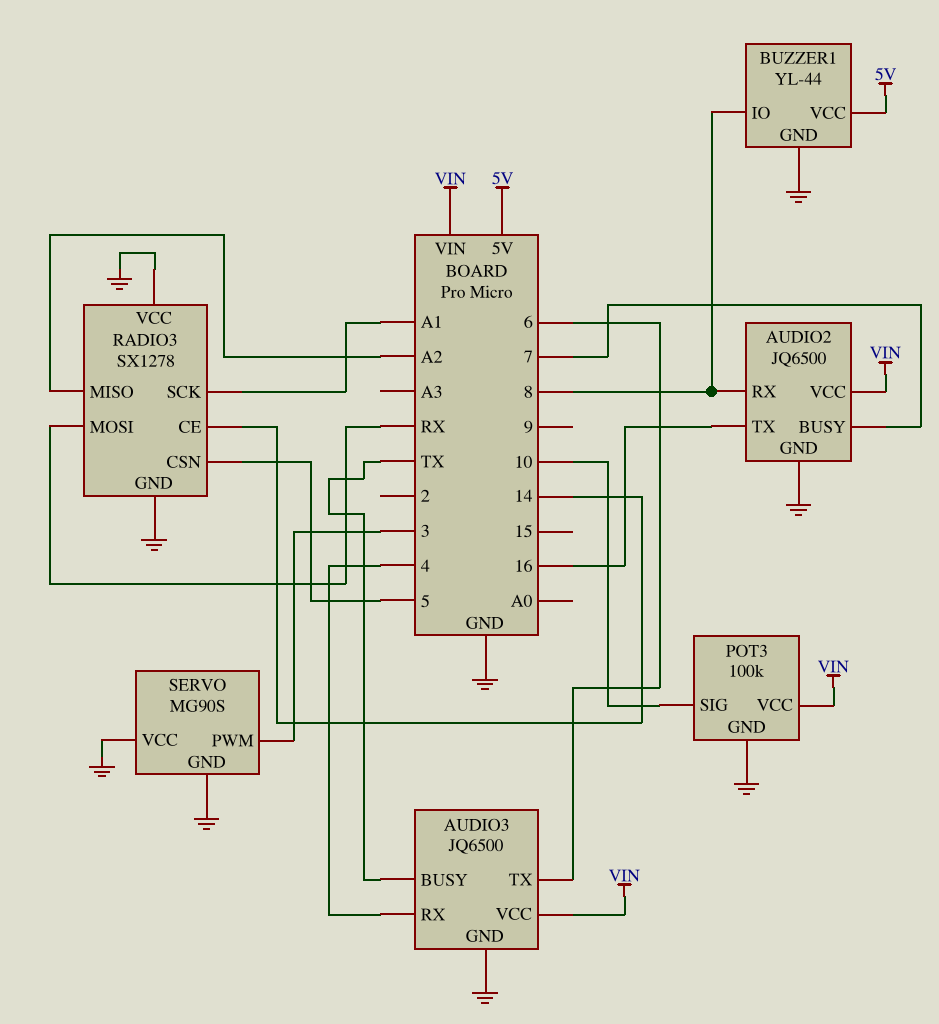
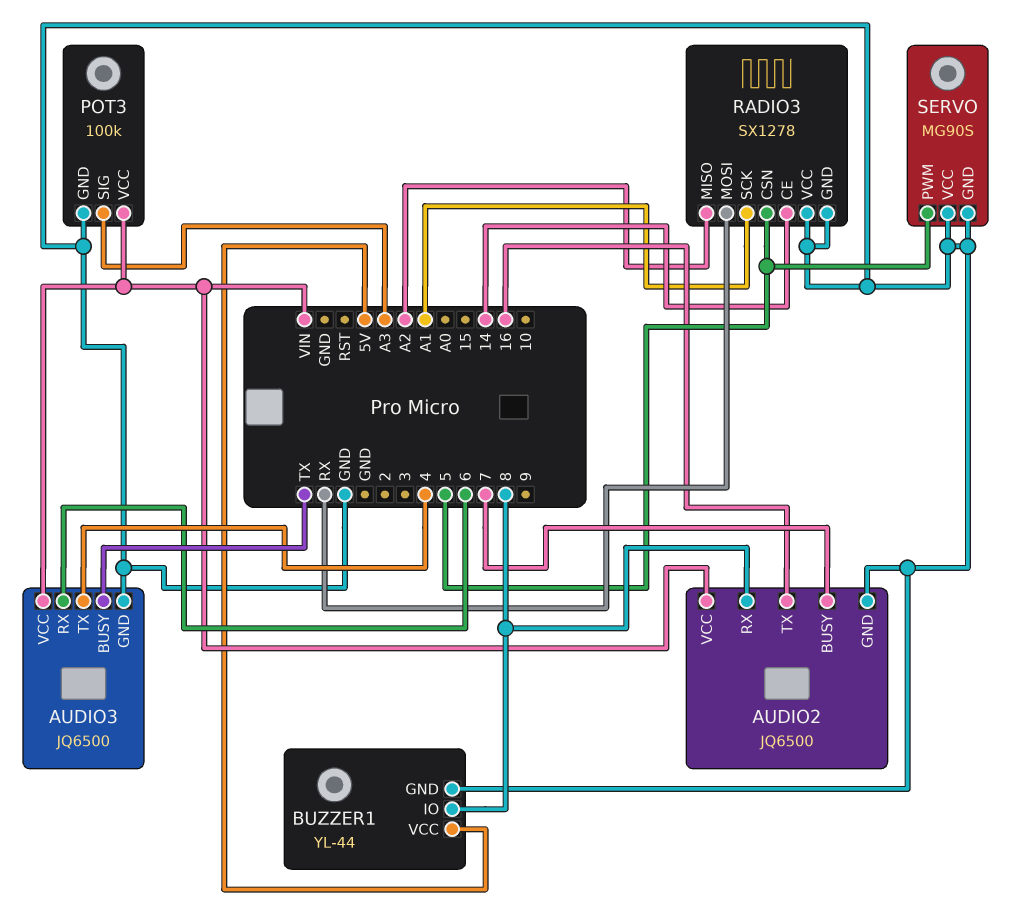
AUDIO3 pin RX: 4 -> 6
AUDIO3 pin TX: 6 -> 4
POT3 pin SIG: 10 -> A3
SERVO pin PWM: 3 -> 5

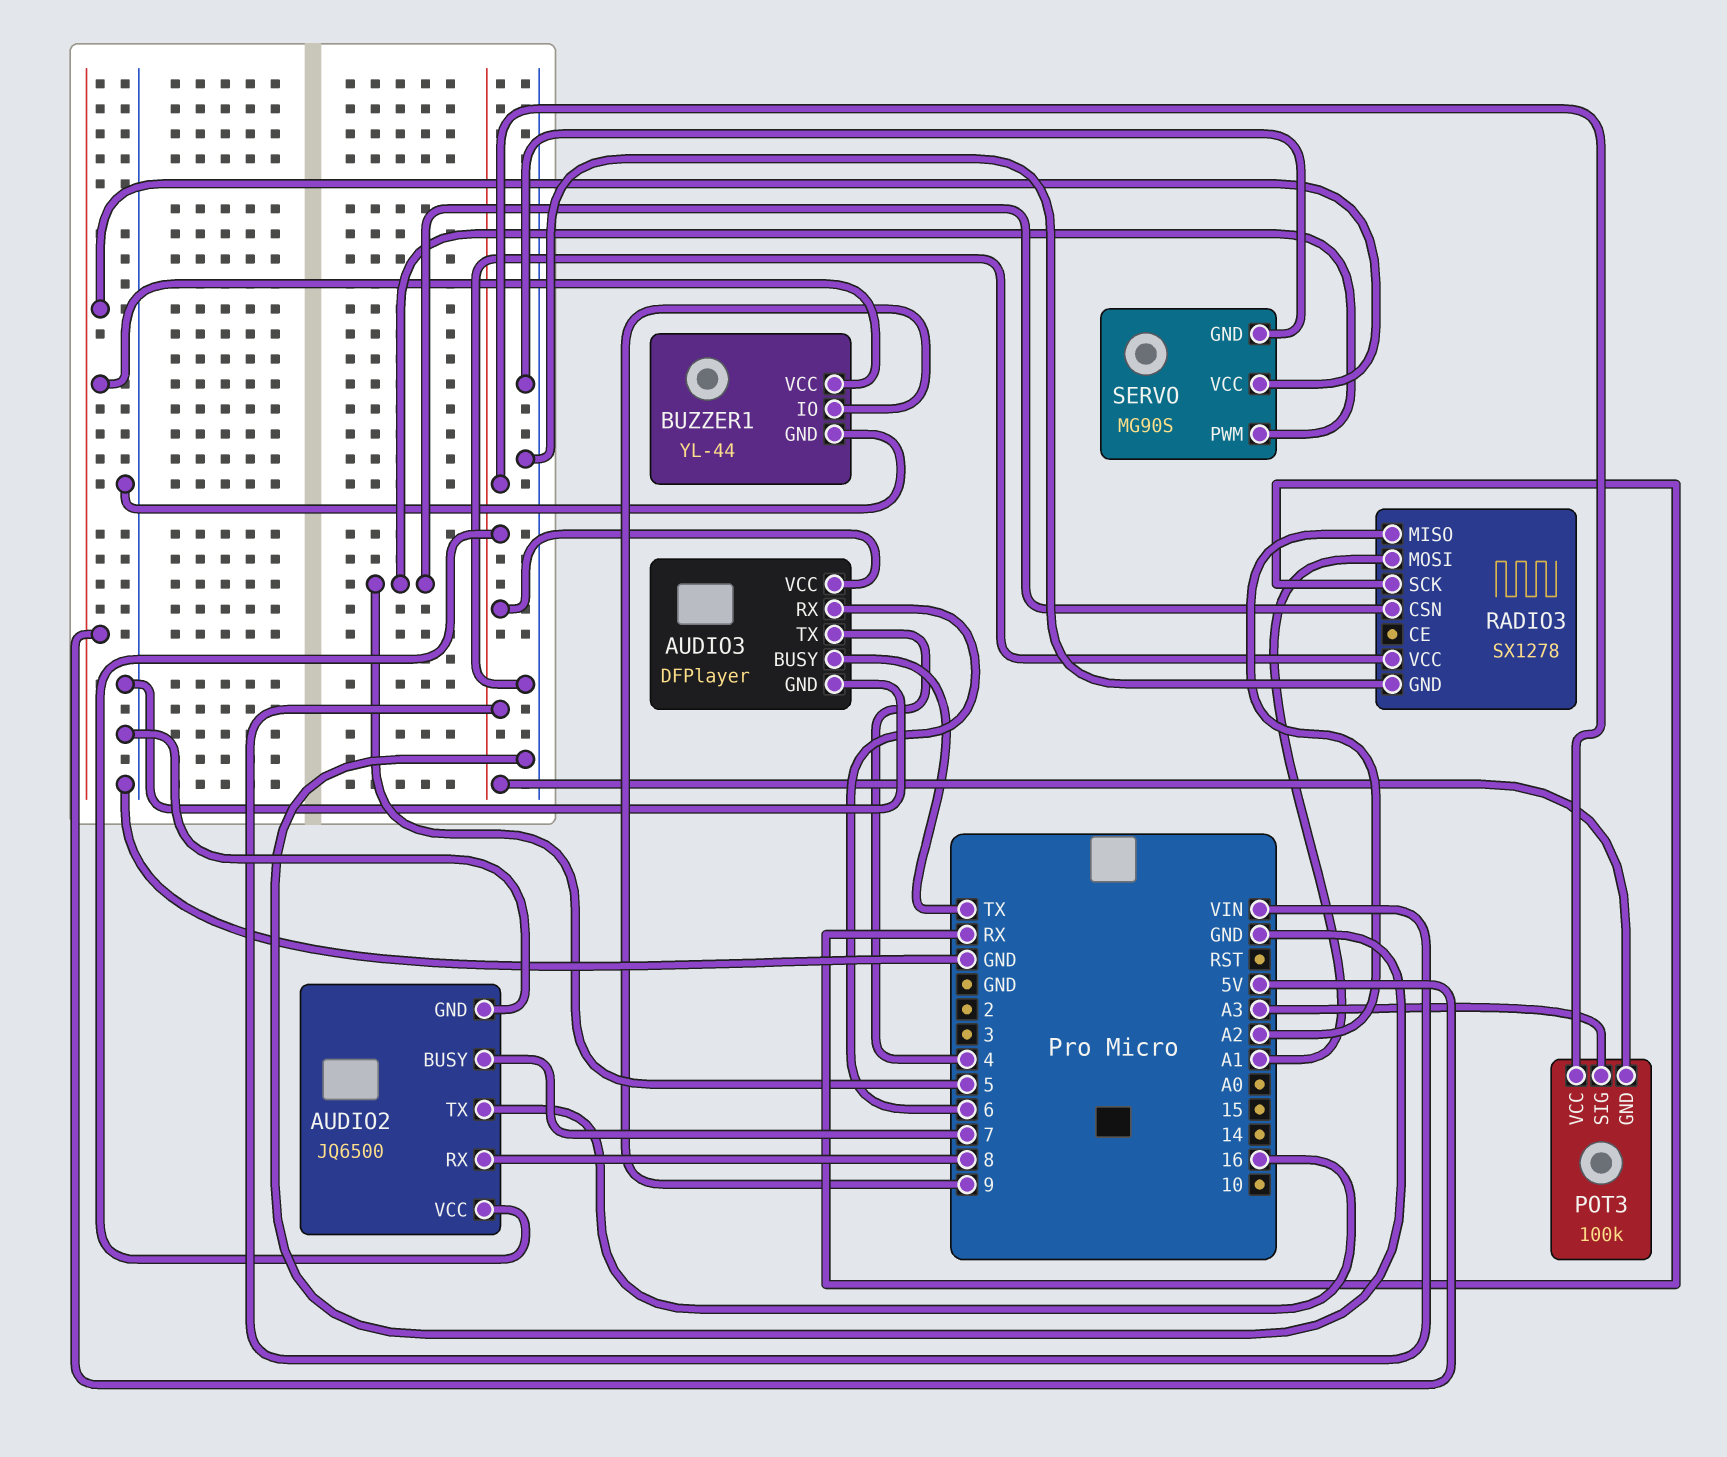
AUDIO3: JQ6500 -> DFPlayer
BUZZER1 pin IO: 8 -> 9
POT3 pin GND: GND -> VIN
RADIO3 pin CE: 14 -> none
RADIO3 pin MOSI: RX -> A1
RADIO3 pin SCK: A1 -> RX
SERVO pin VCC: GND -> 5V

